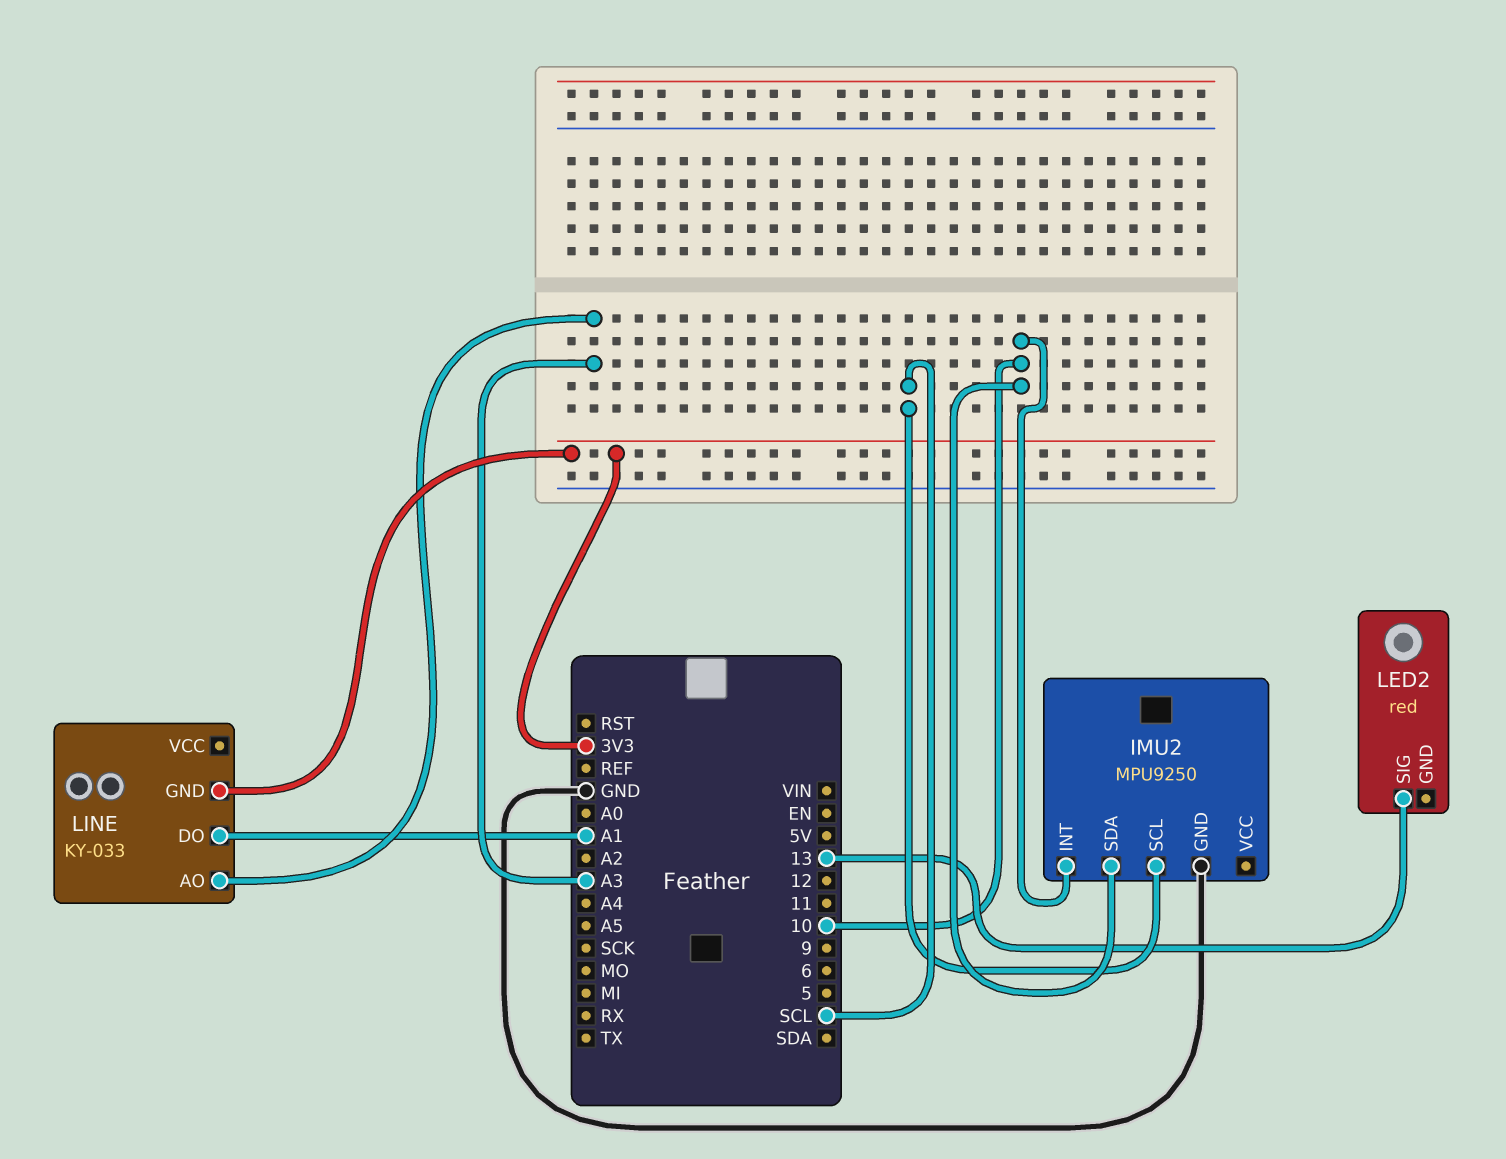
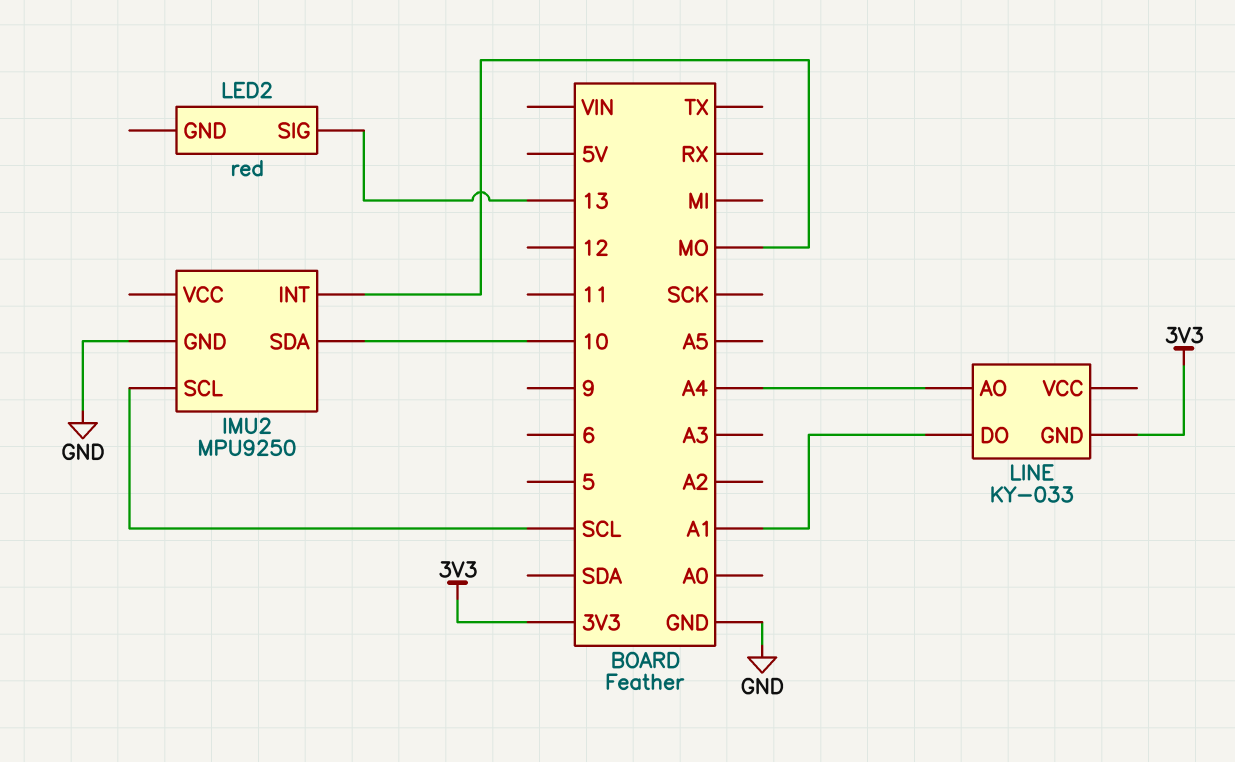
IMU2 pin INT: 10 -> MO
LINE pin AO: A3 -> A4

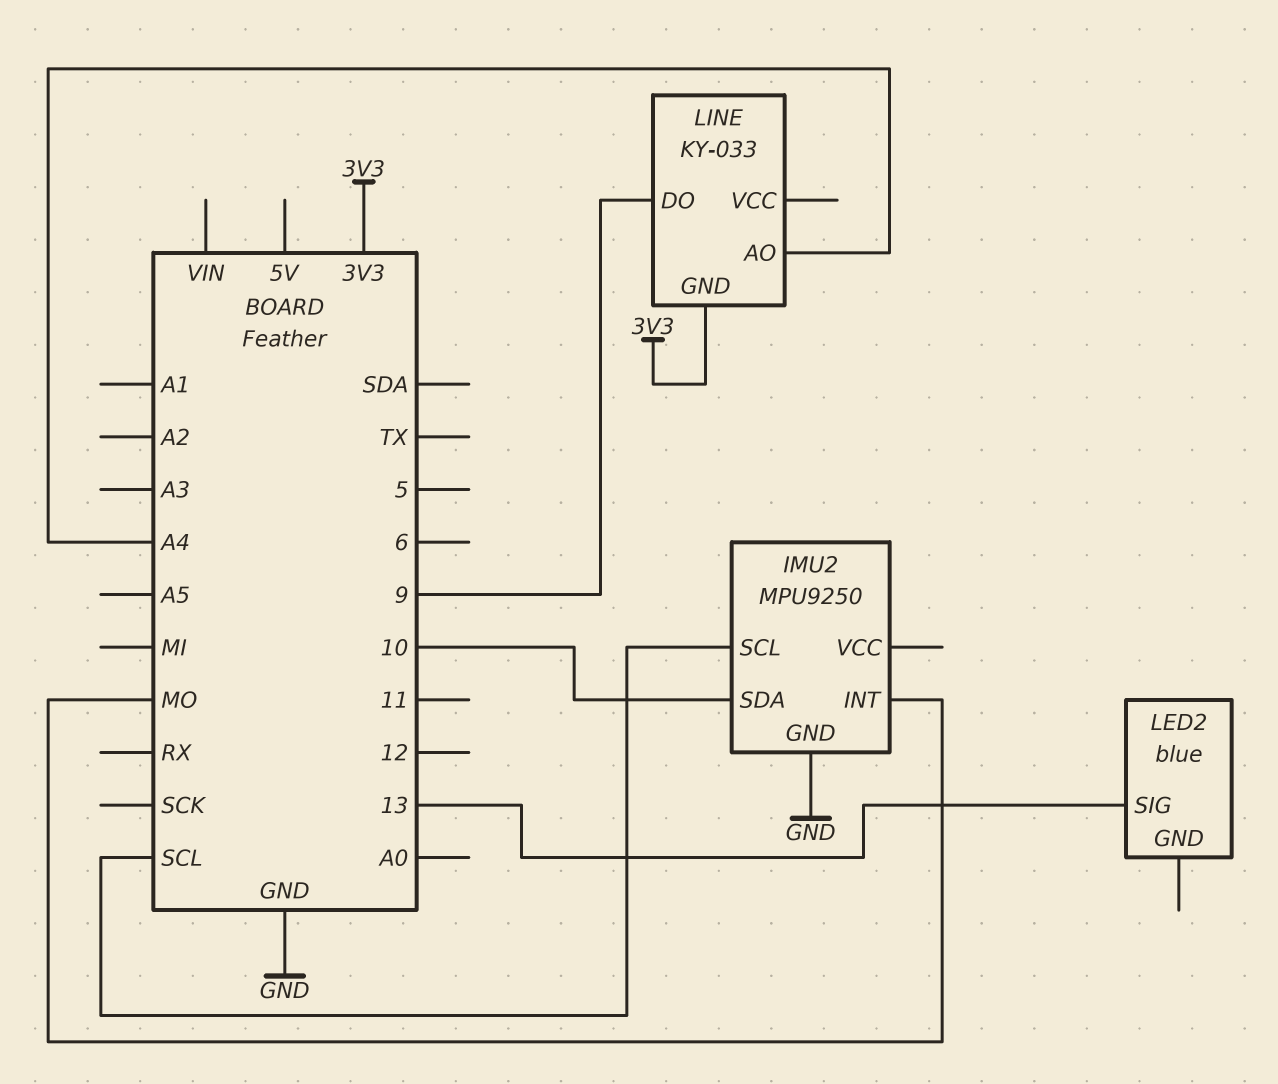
LED2: red -> blue
LINE pin DO: A1 -> 9

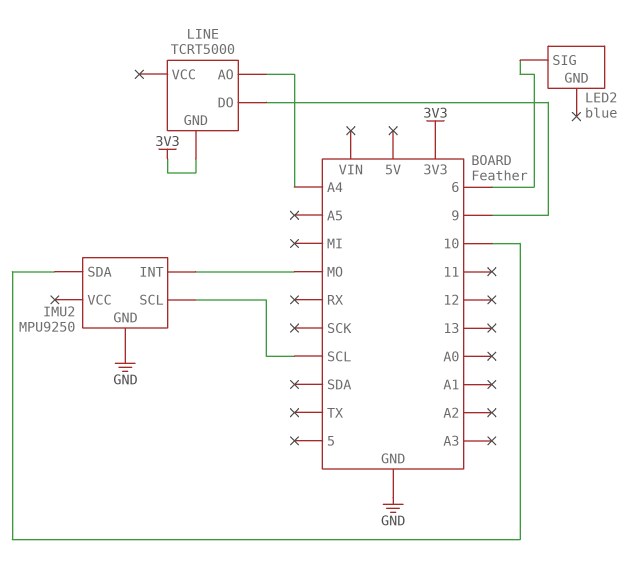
LED2 pin SIG: 13 -> 6
LINE: KY-033 -> TCRT5000

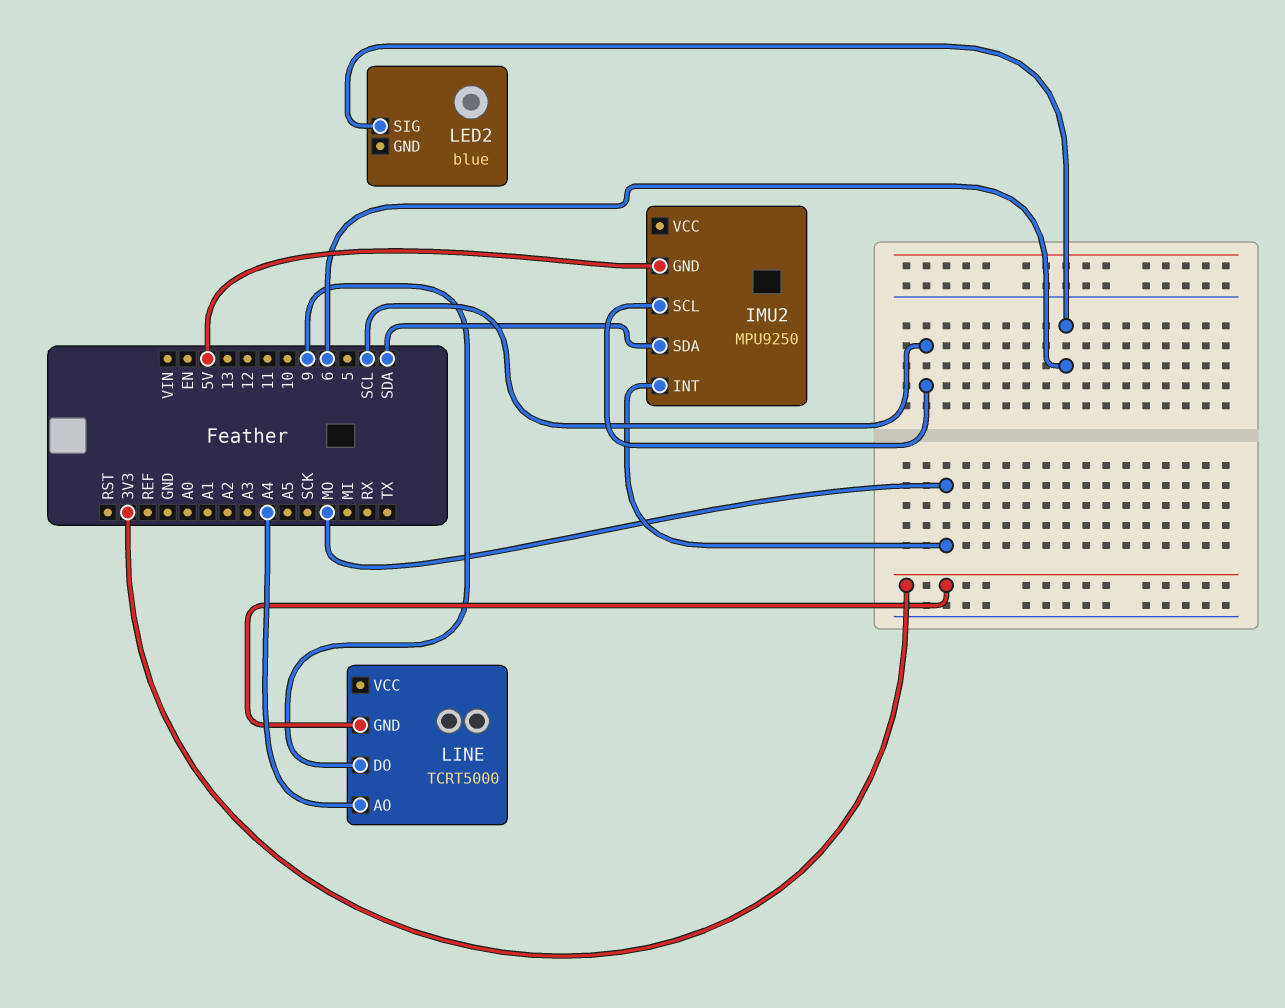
IMU2 pin GND: GND -> 5V
IMU2 pin SDA: 10 -> SDA

